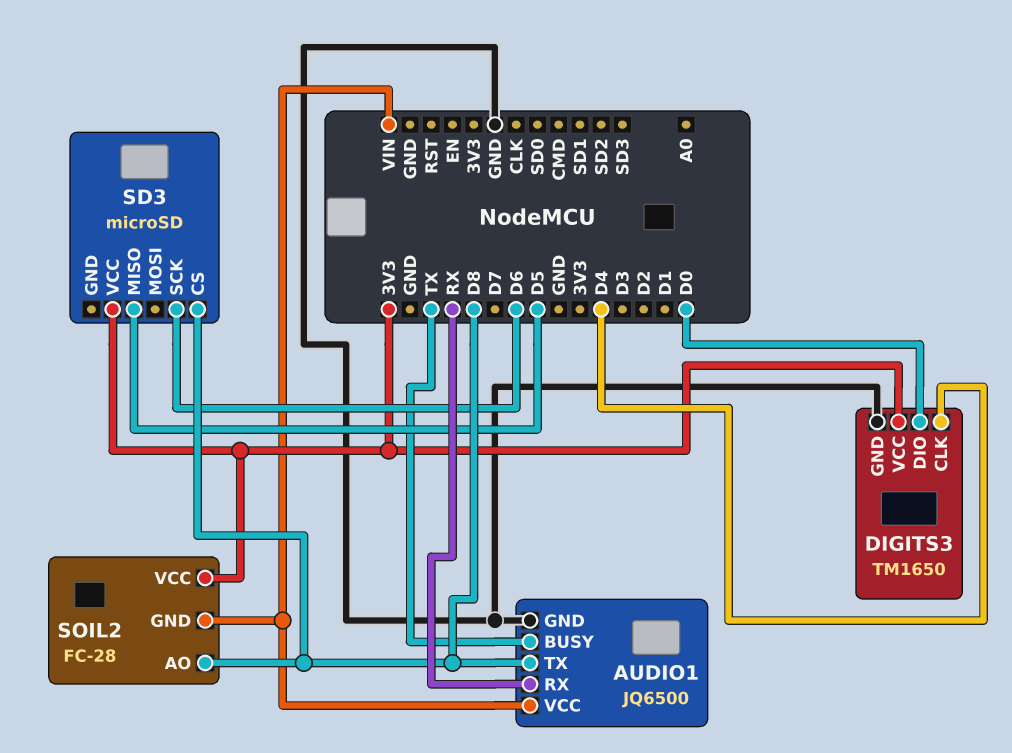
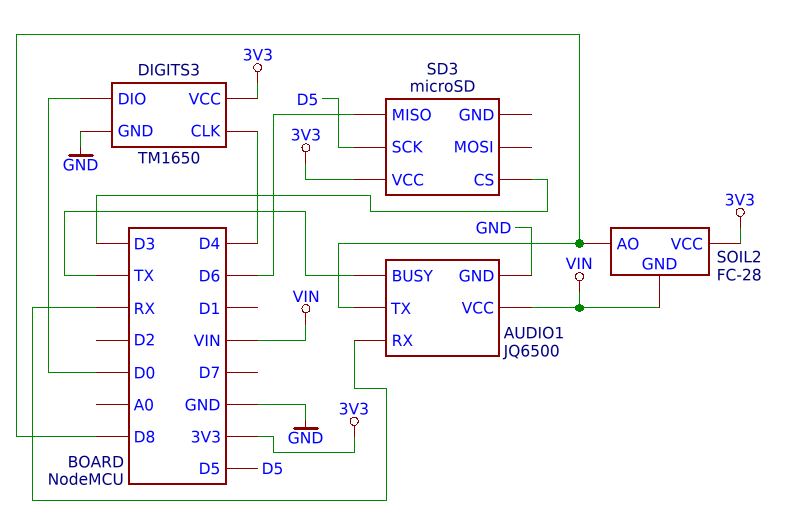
SD3 pin CS: D8 -> D3
SD3 pin MISO: D5 -> D6
SD3 pin SCK: D6 -> D5

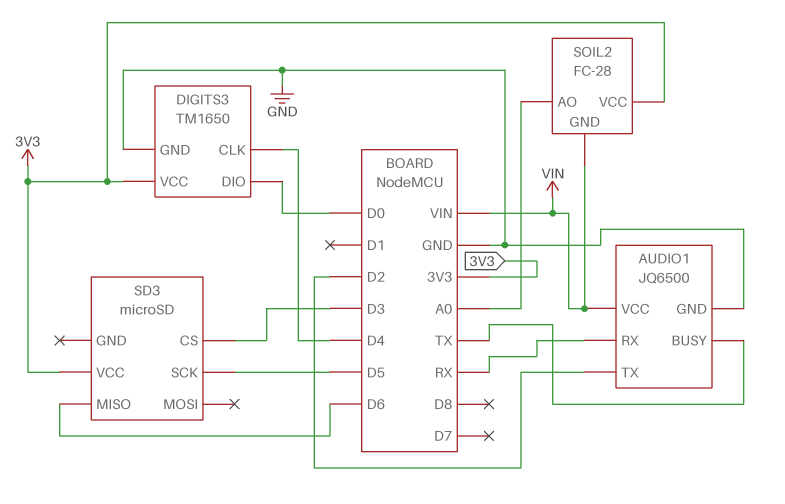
AUDIO1 pin TX: D8 -> D2
SOIL2 pin AO: D8 -> A0

